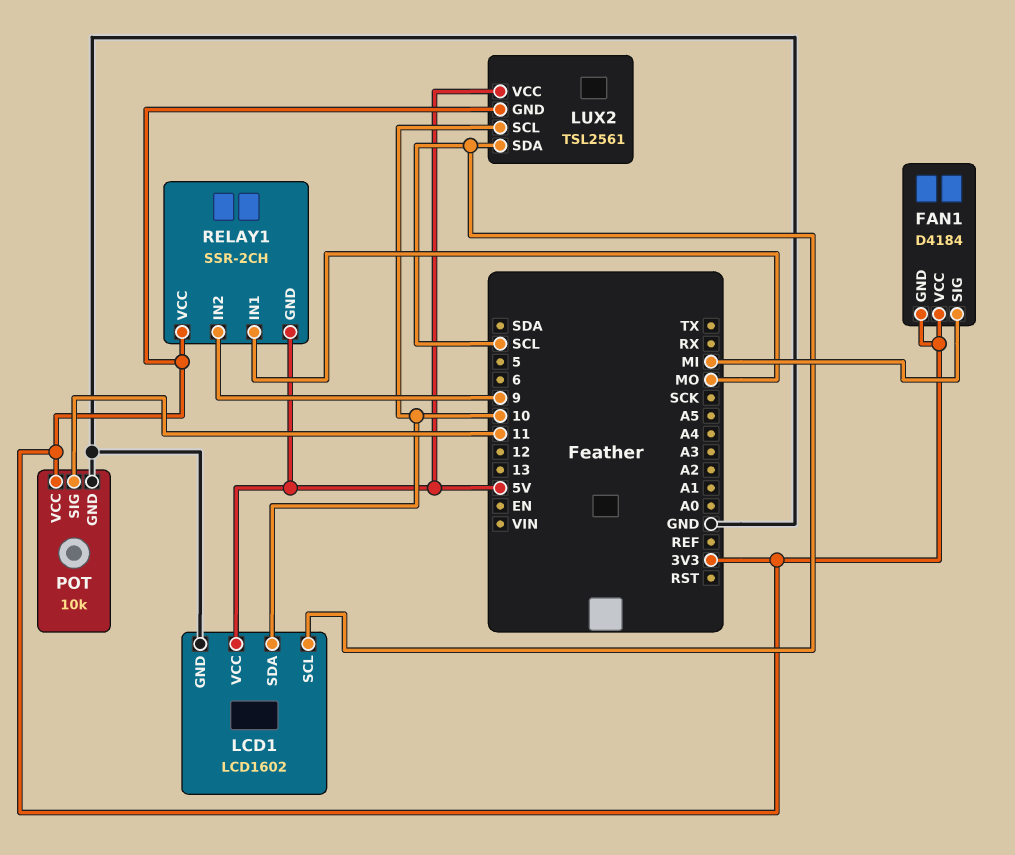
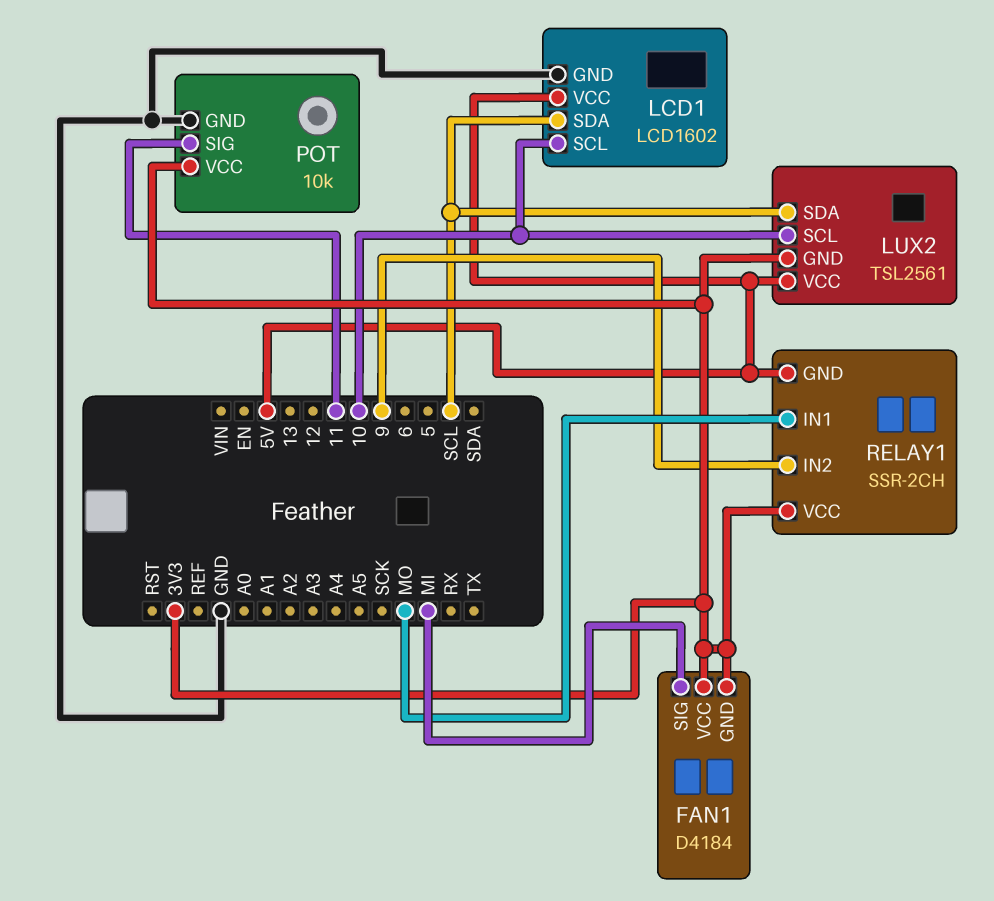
LCD1 pin SCL: SCL -> 10
LCD1 pin SDA: 10 -> SCL

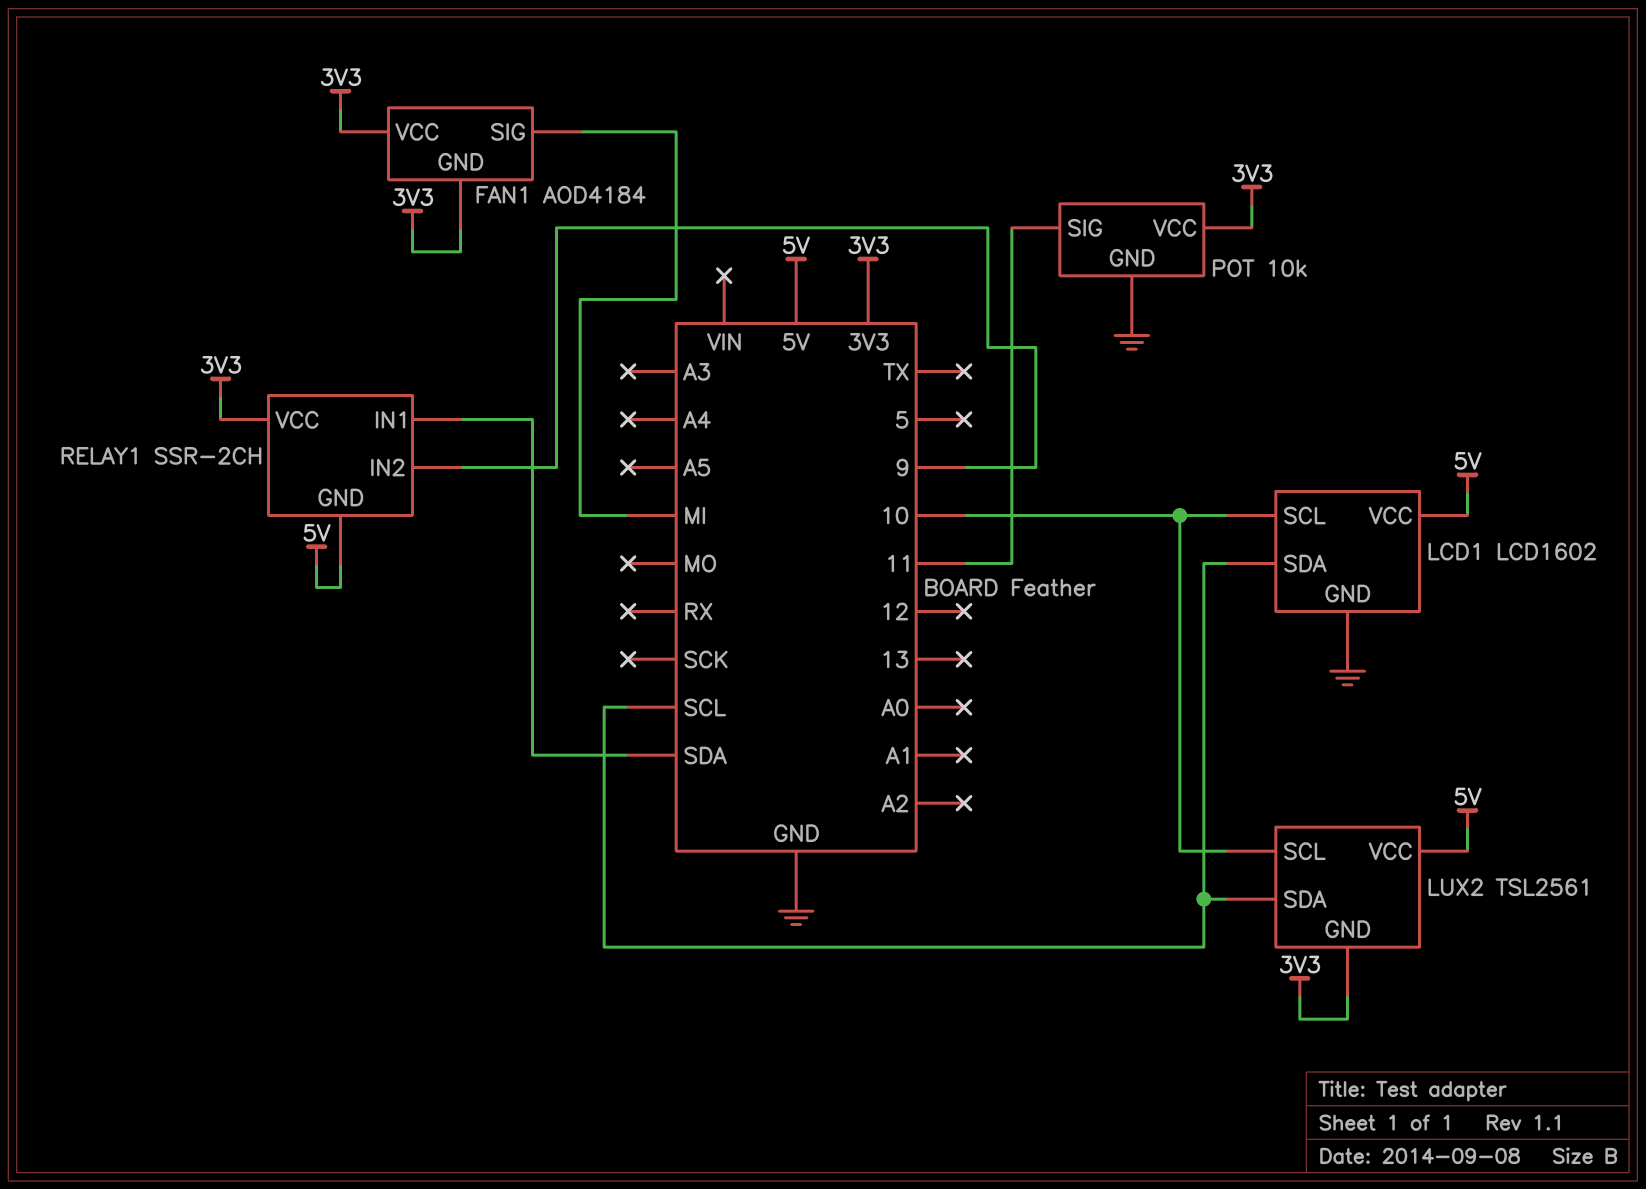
FAN1: D4184 -> AOD4184
RELAY1 pin IN1: MO -> SDA

